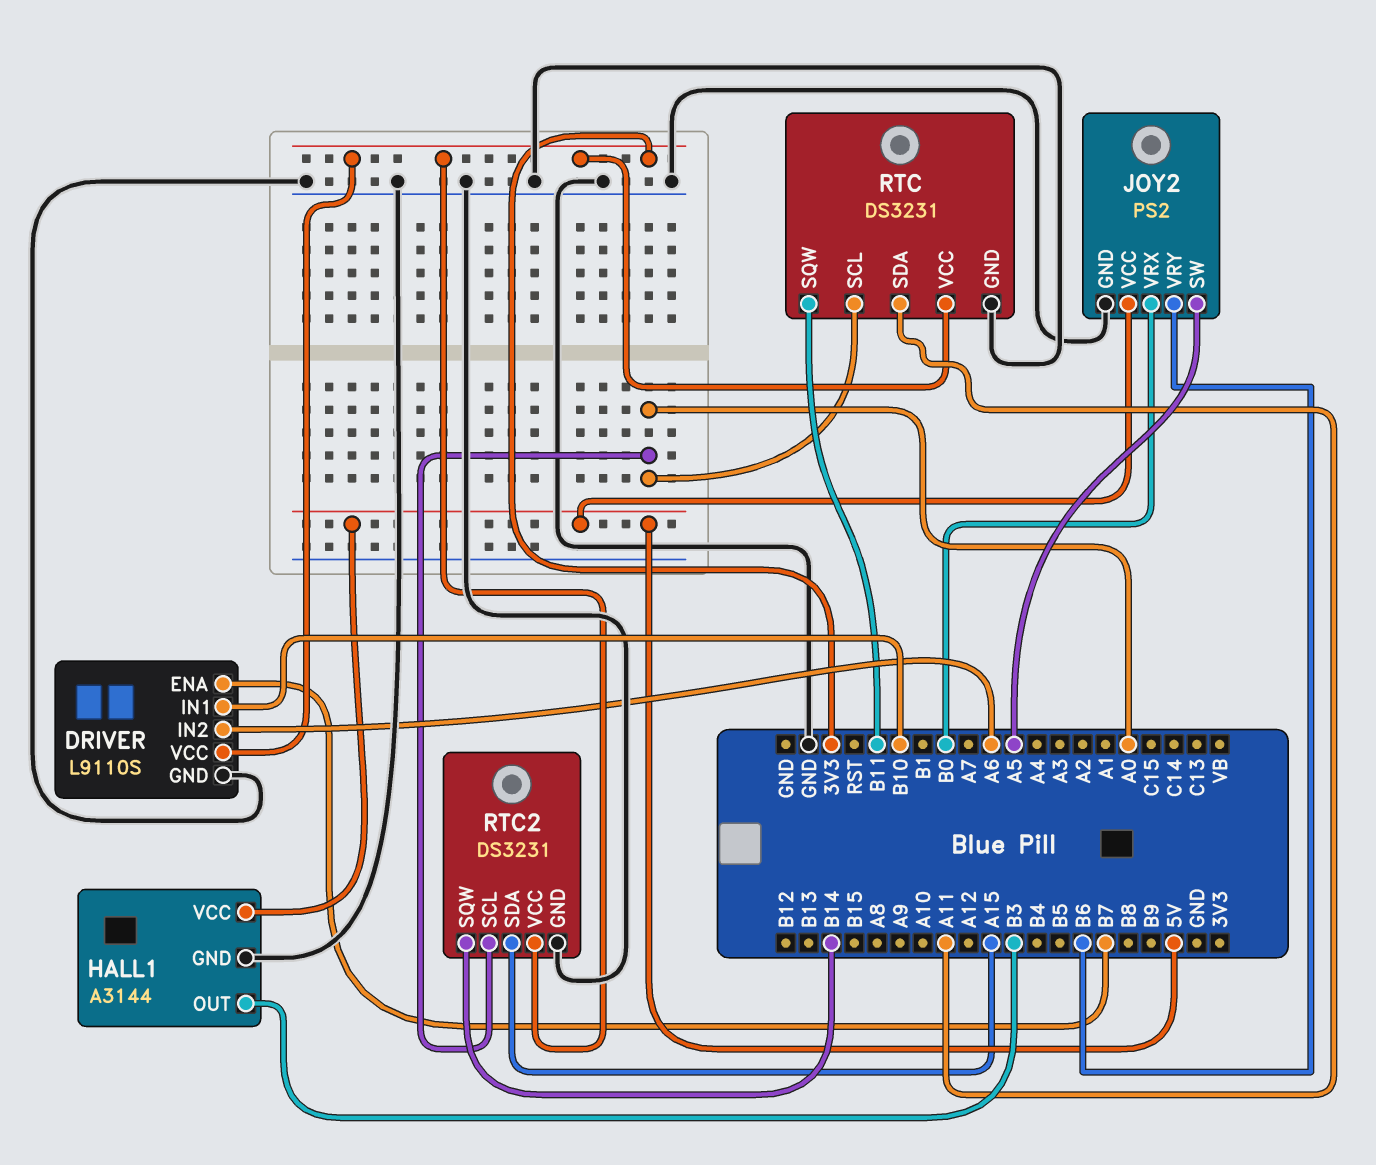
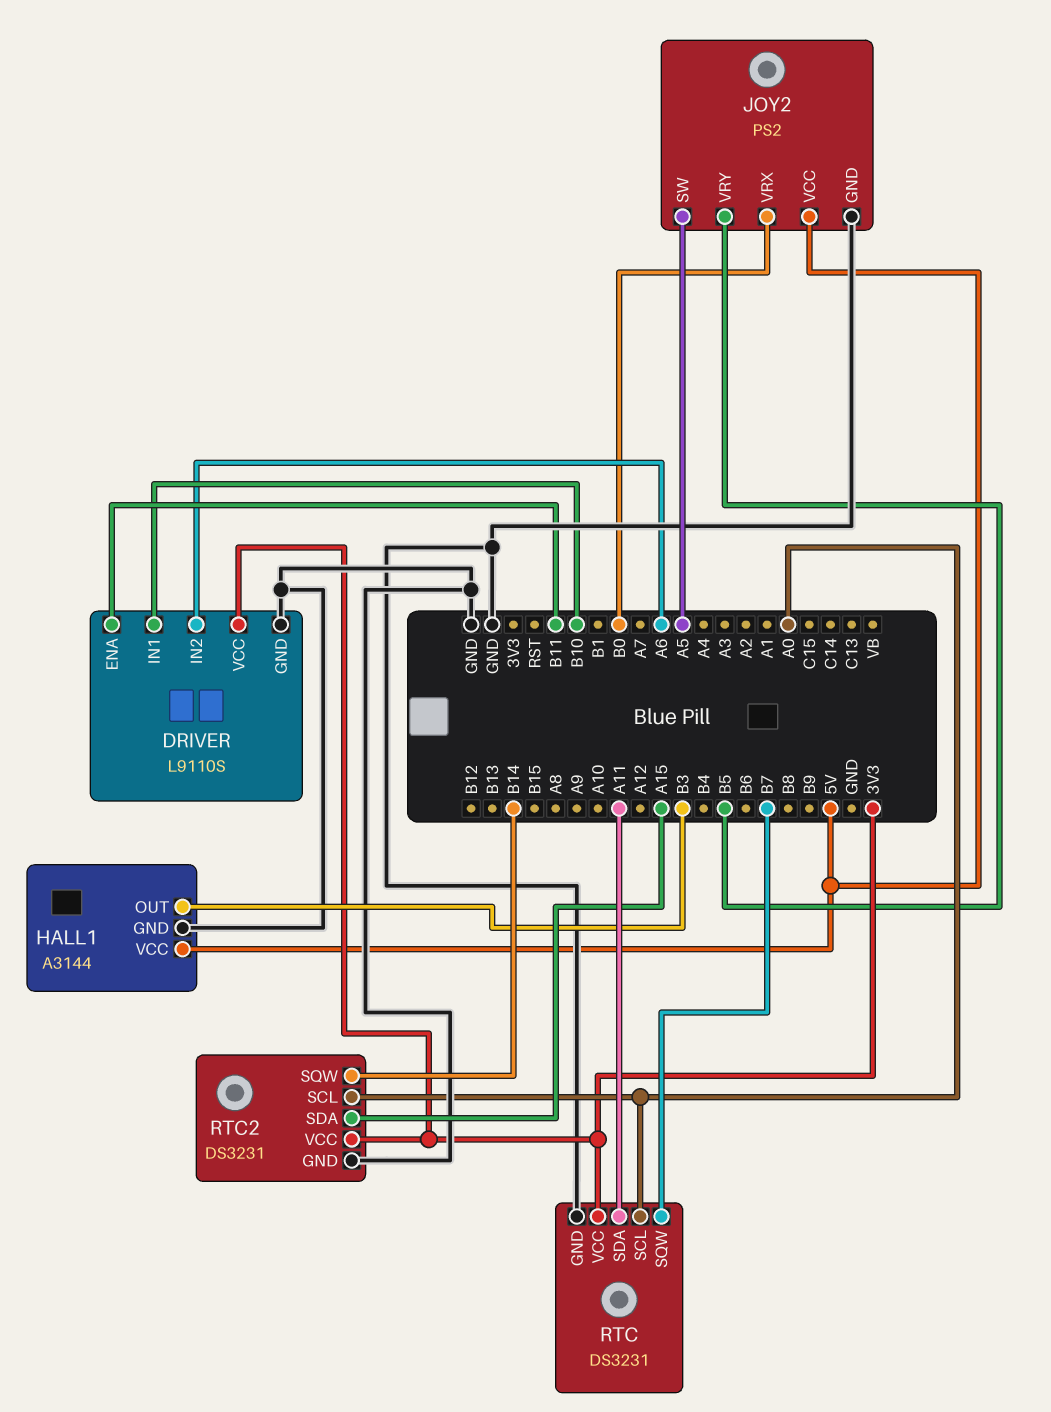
DRIVER pin ENA: B7 -> B11
JOY2 pin VRY: B6 -> B5
RTC pin SQW: B11 -> B7

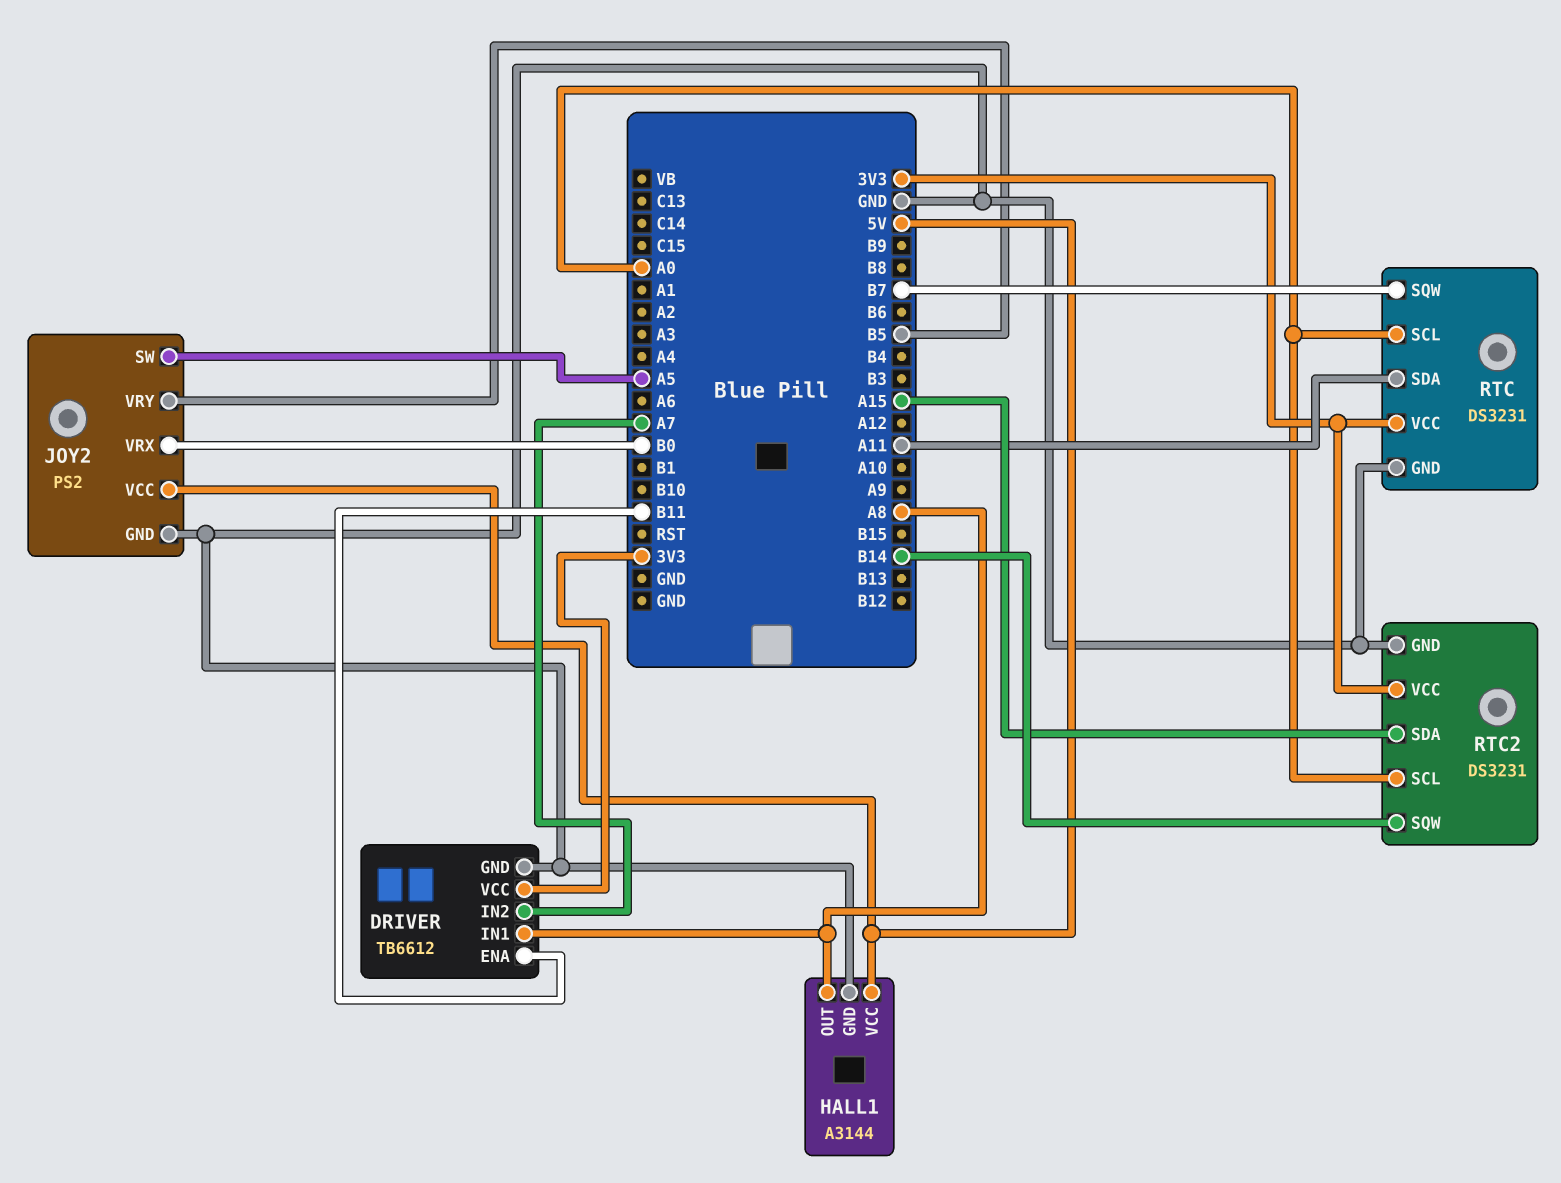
DRIVER: L9110S -> TB6612
DRIVER pin IN1: B10 -> A8
DRIVER pin IN2: A6 -> A7
HALL1 pin OUT: B3 -> A8

